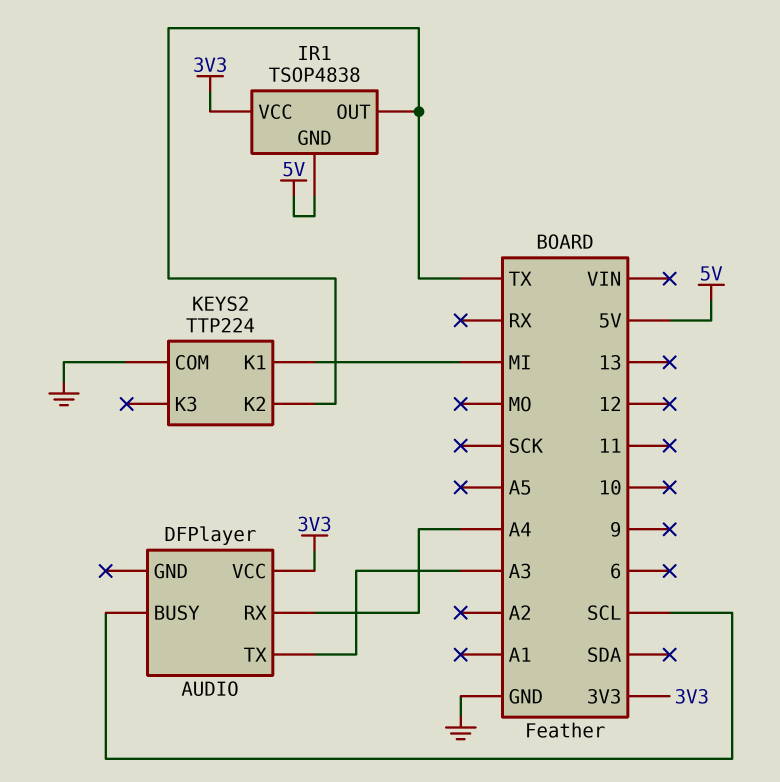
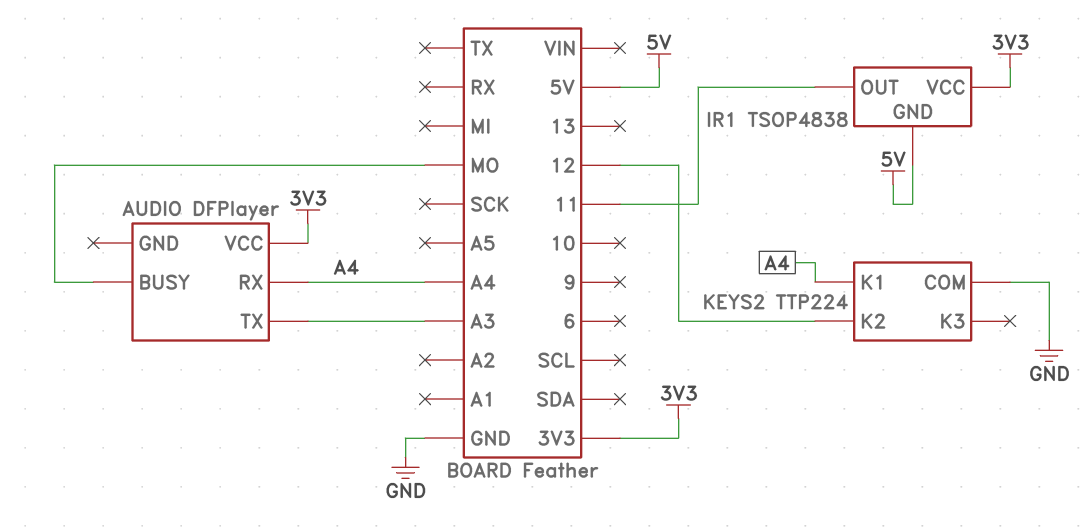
AUDIO pin BUSY: SCL -> MO
IR1 pin OUT: TX -> 11
KEYS2 pin K1: MI -> A4
KEYS2 pin K2: TX -> 12

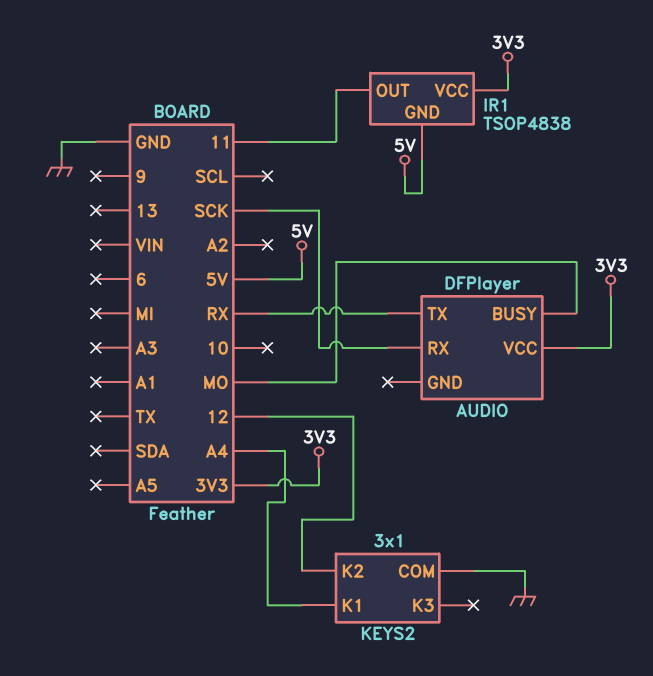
AUDIO pin RX: A4 -> SCK
AUDIO pin TX: A3 -> RX
KEYS2: TTP224 -> 3x1

